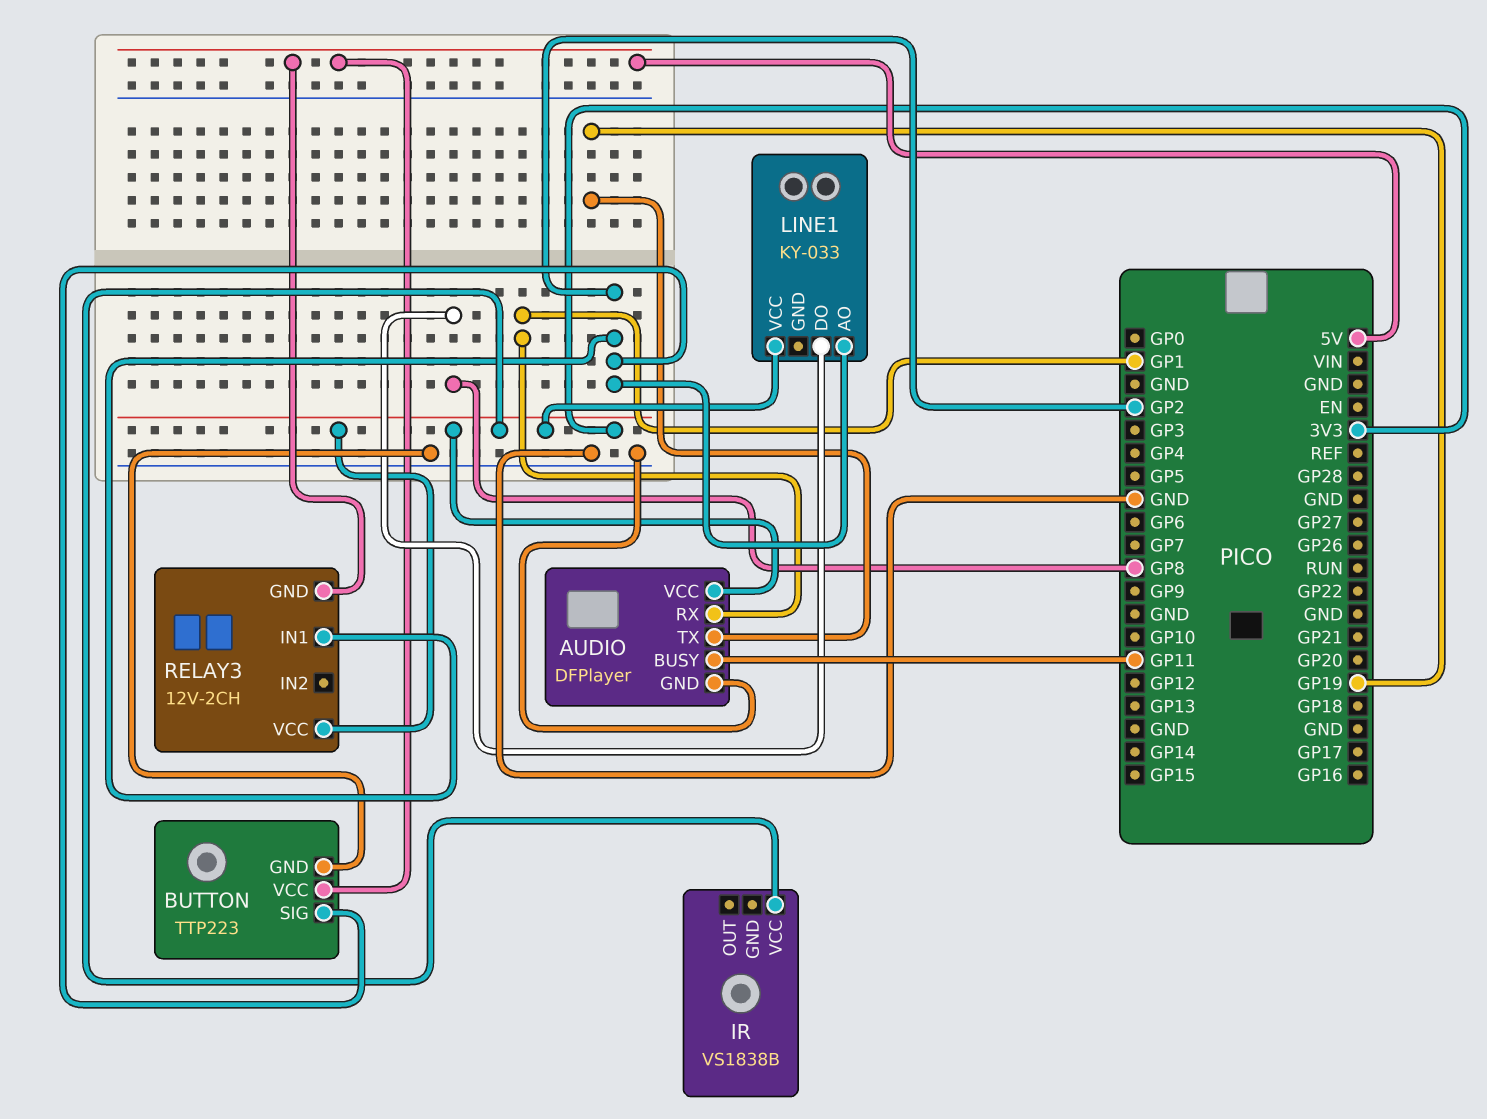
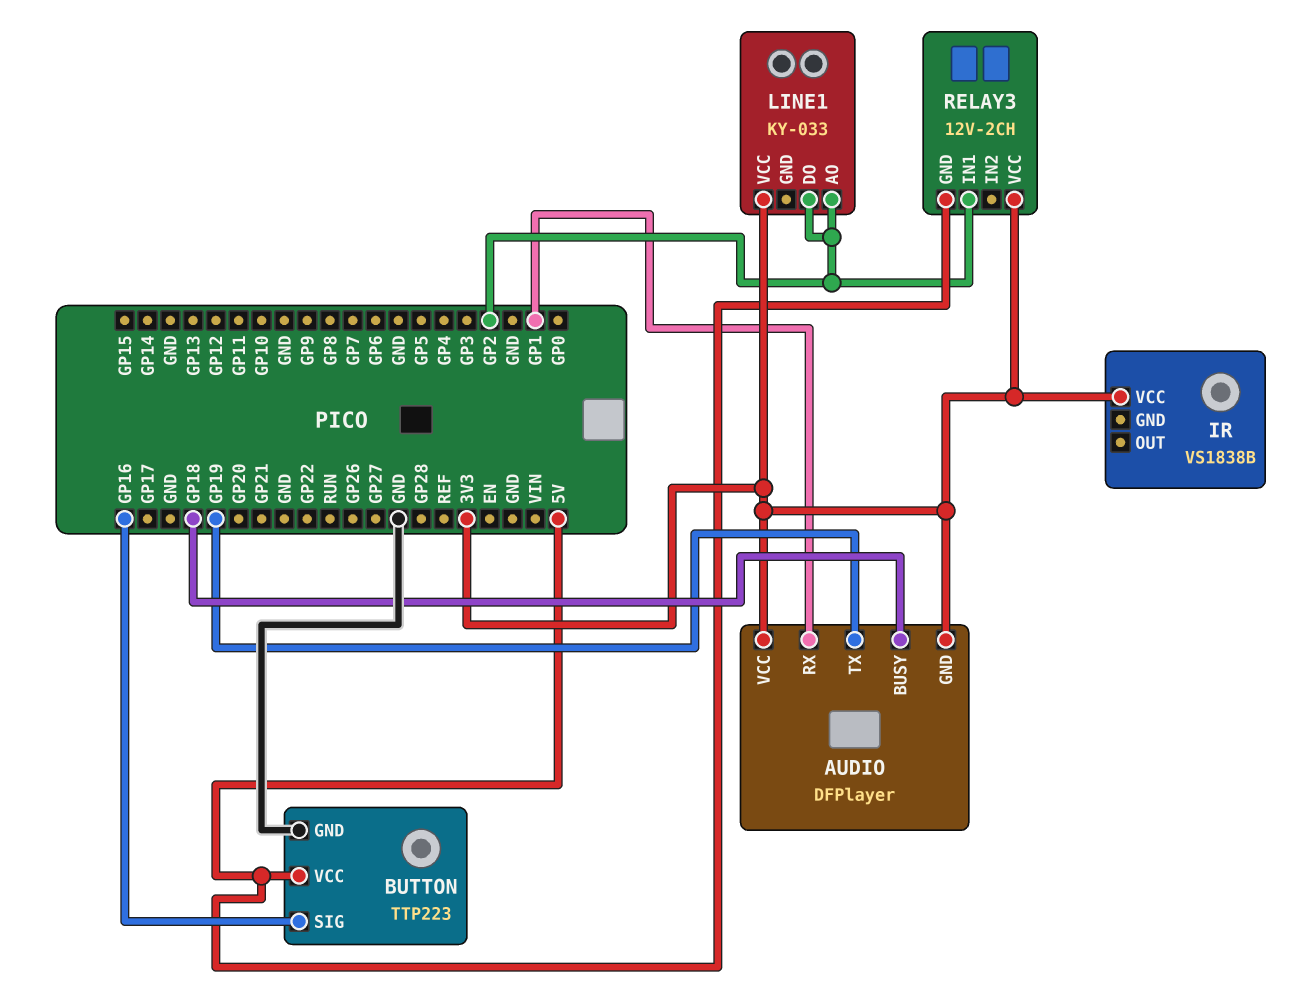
AUDIO pin BUSY: GP11 -> GP18
AUDIO pin GND: GND -> 3V3
BUTTON pin SIG: GP2 -> GP16
LINE1 pin DO: GP8 -> GP2

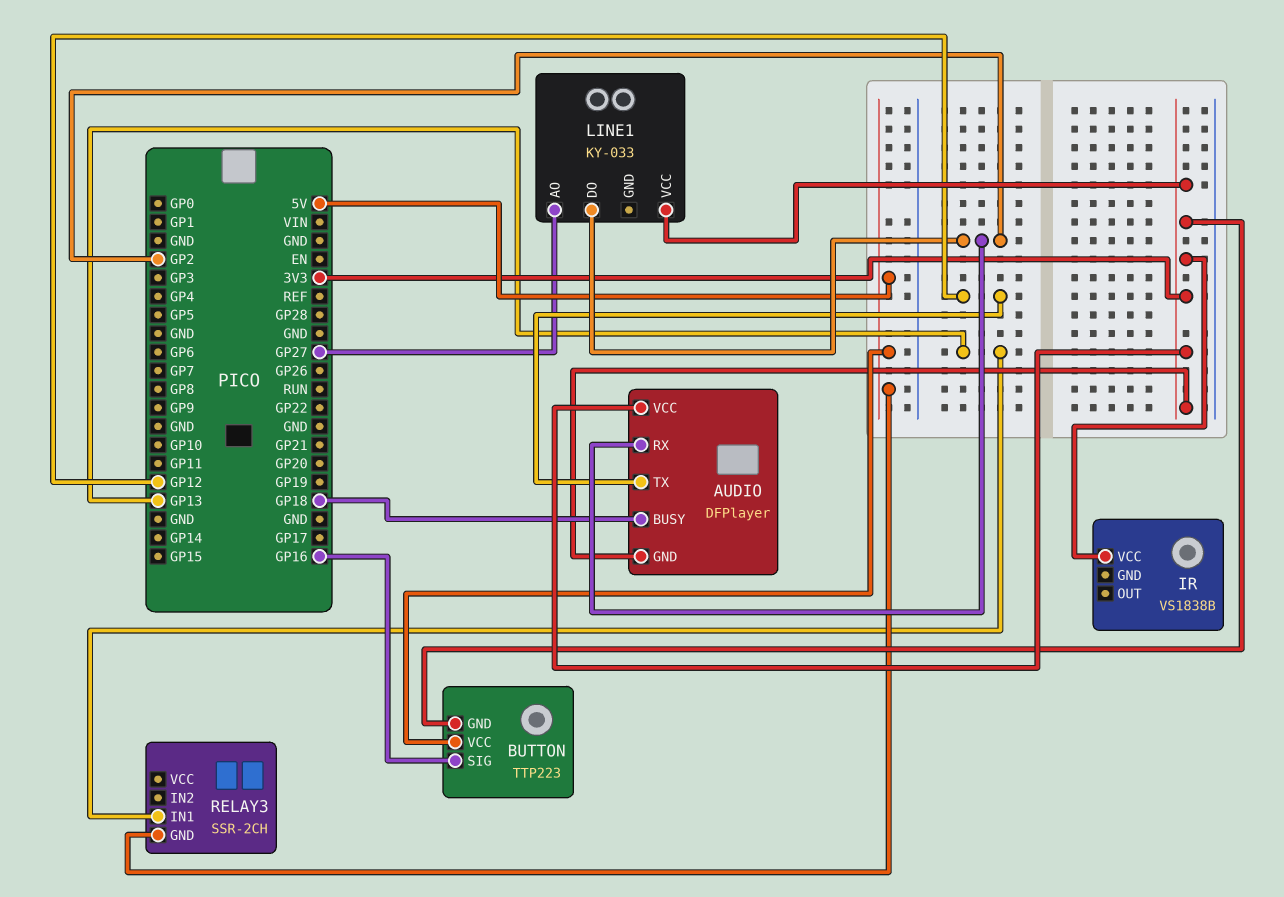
AUDIO pin RX: GP1 -> GP2
AUDIO pin TX: GP19 -> GP12
BUTTON pin GND: GND -> 3V3
LINE1 pin AO: GP2 -> GP27
RELAY3: 12V-2CH -> SSR-2CH
RELAY3 pin IN1: GP2 -> GP13
RELAY3 pin VCC: 3V3 -> none

